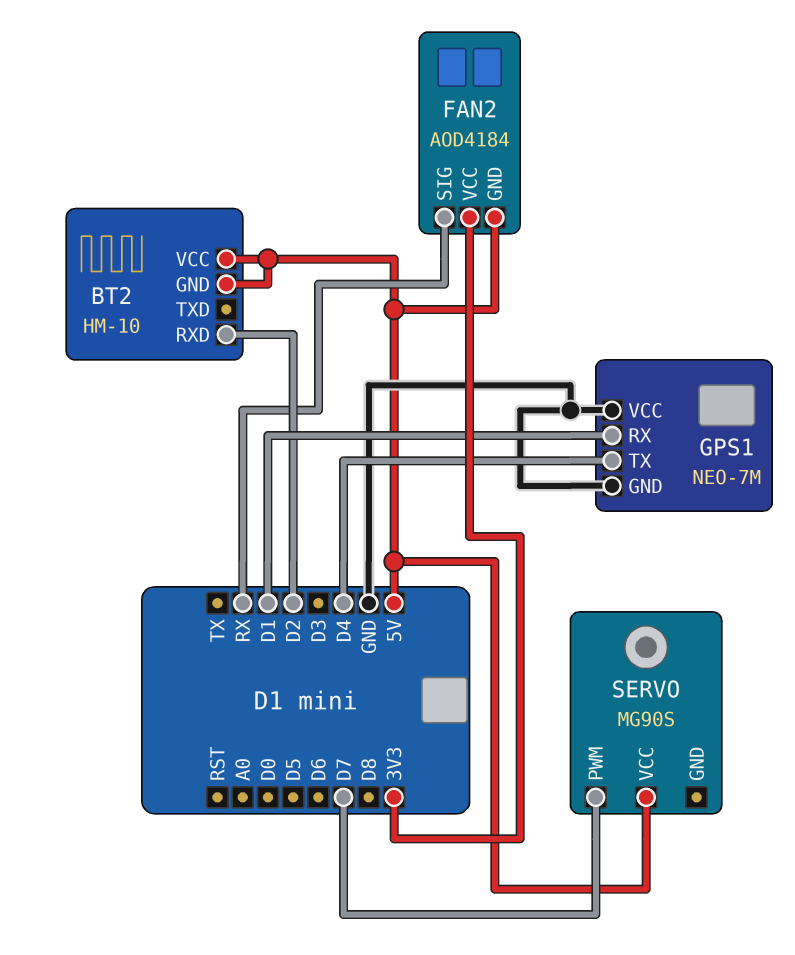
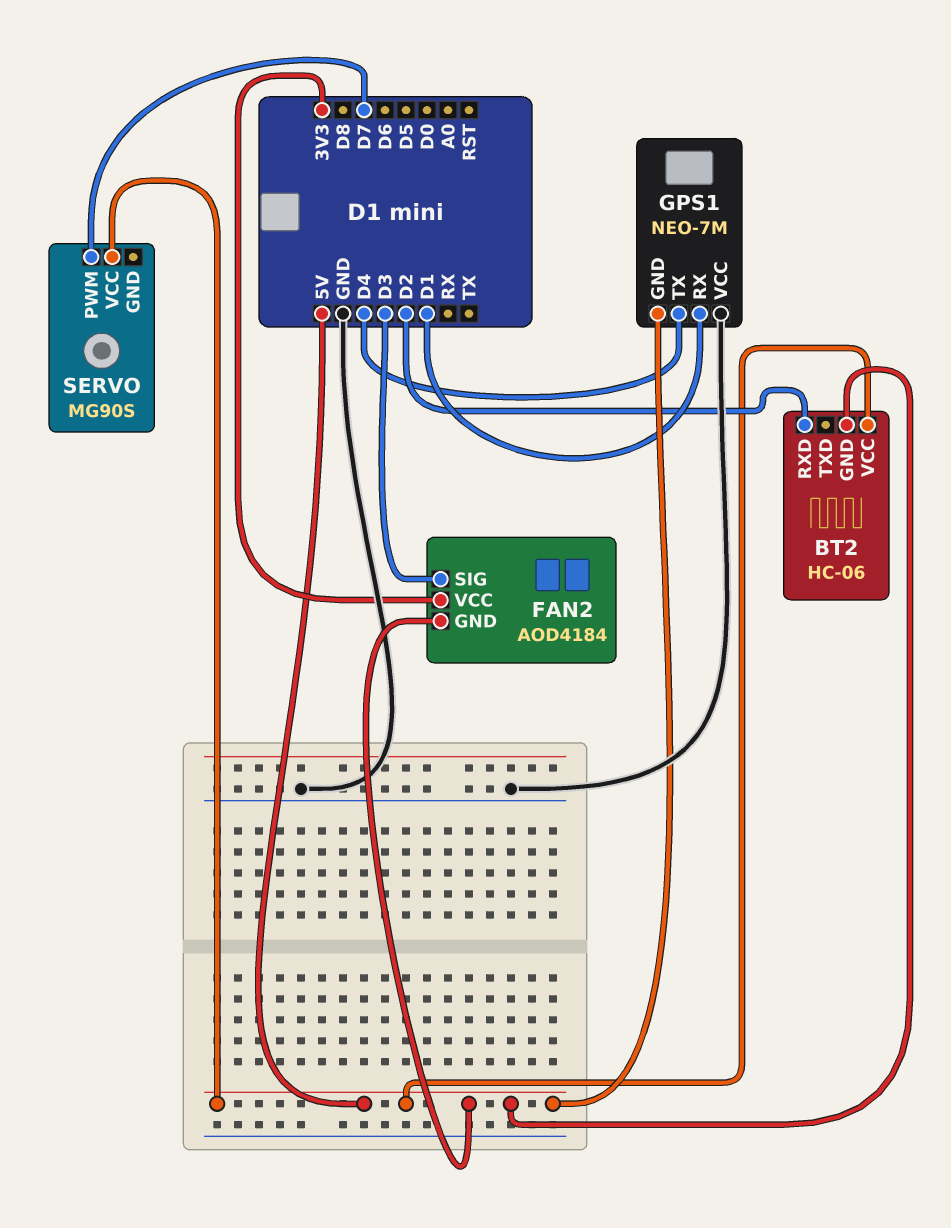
BT2: HM-10 -> HC-06
FAN2 pin SIG: RX -> D3
GPS1 pin GND: GND -> 5V

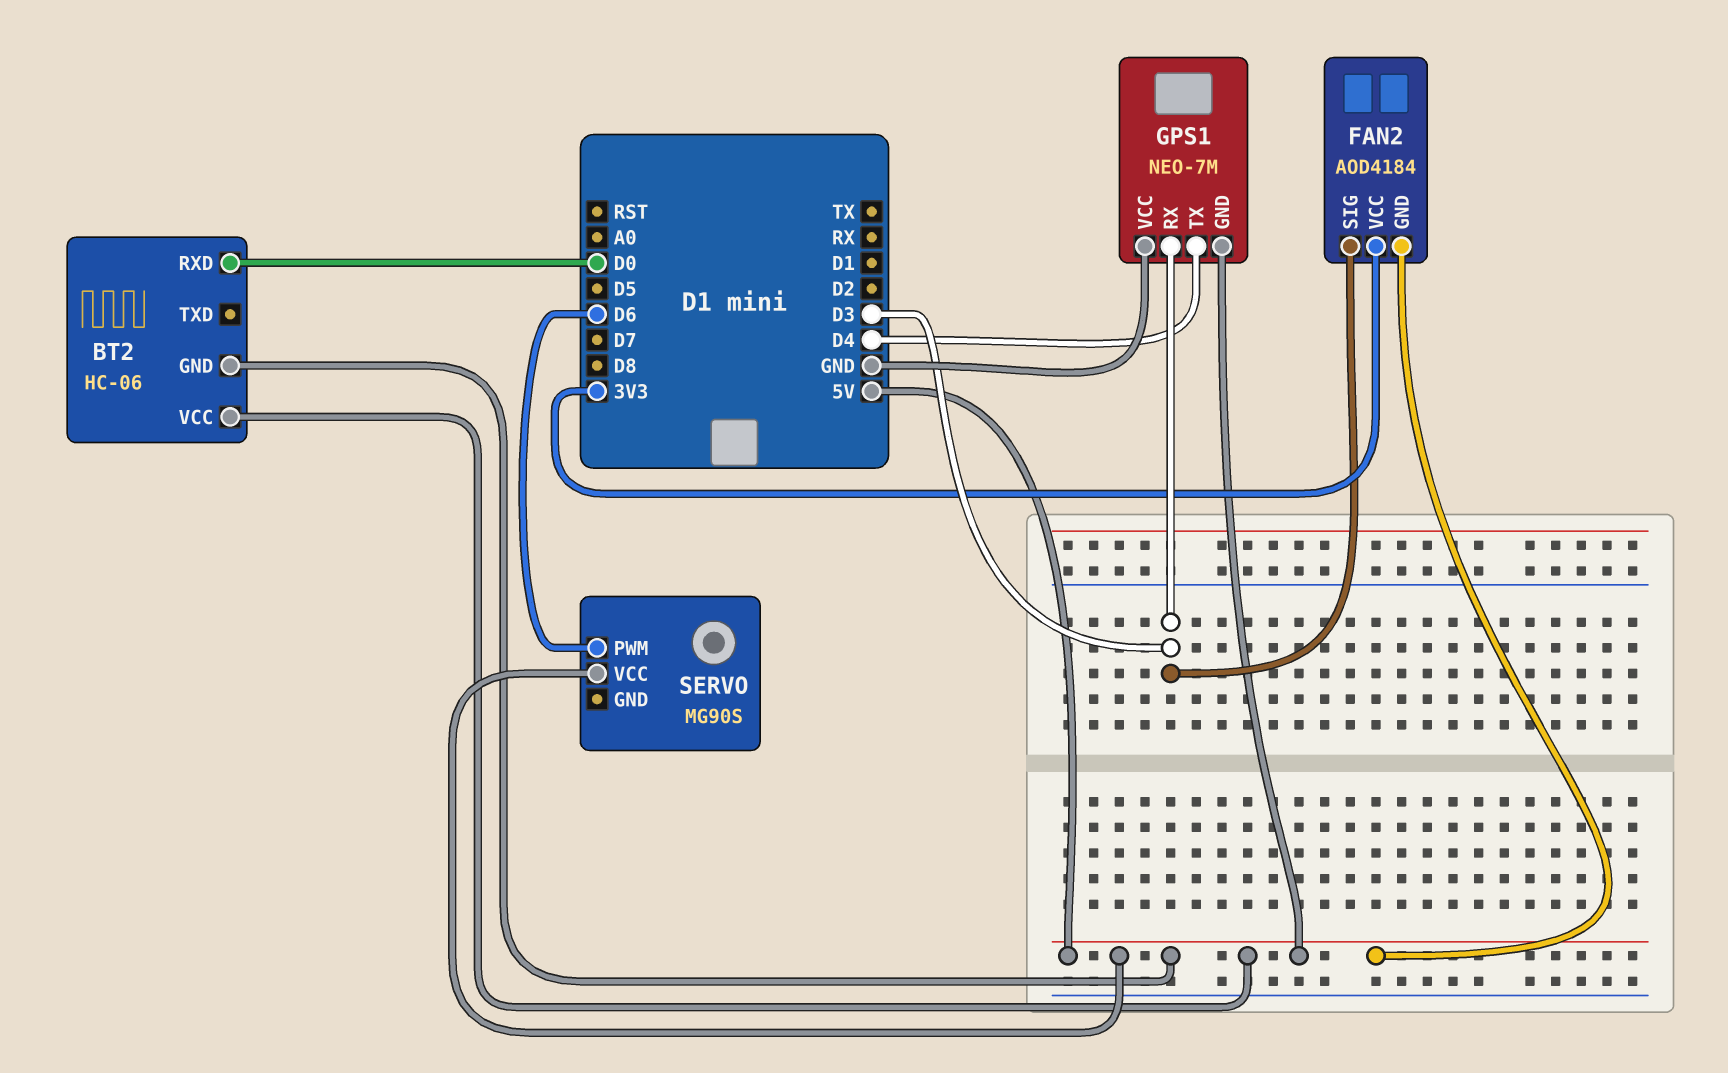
BT2 pin RXD: D2 -> D0
GPS1 pin RX: D1 -> D3
SERVO pin PWM: D7 -> D6

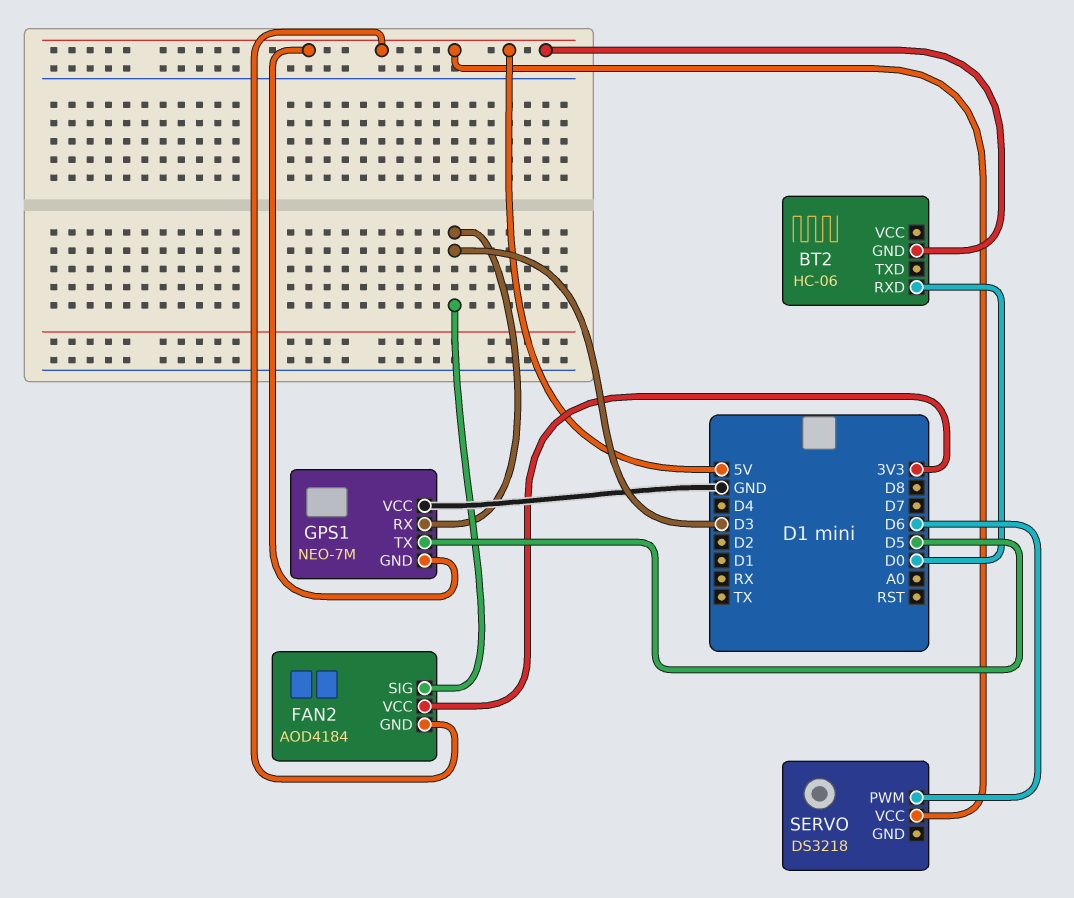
BT2 pin VCC: 5V -> none
GPS1 pin TX: D4 -> D5
SERVO: MG90S -> DS3218

